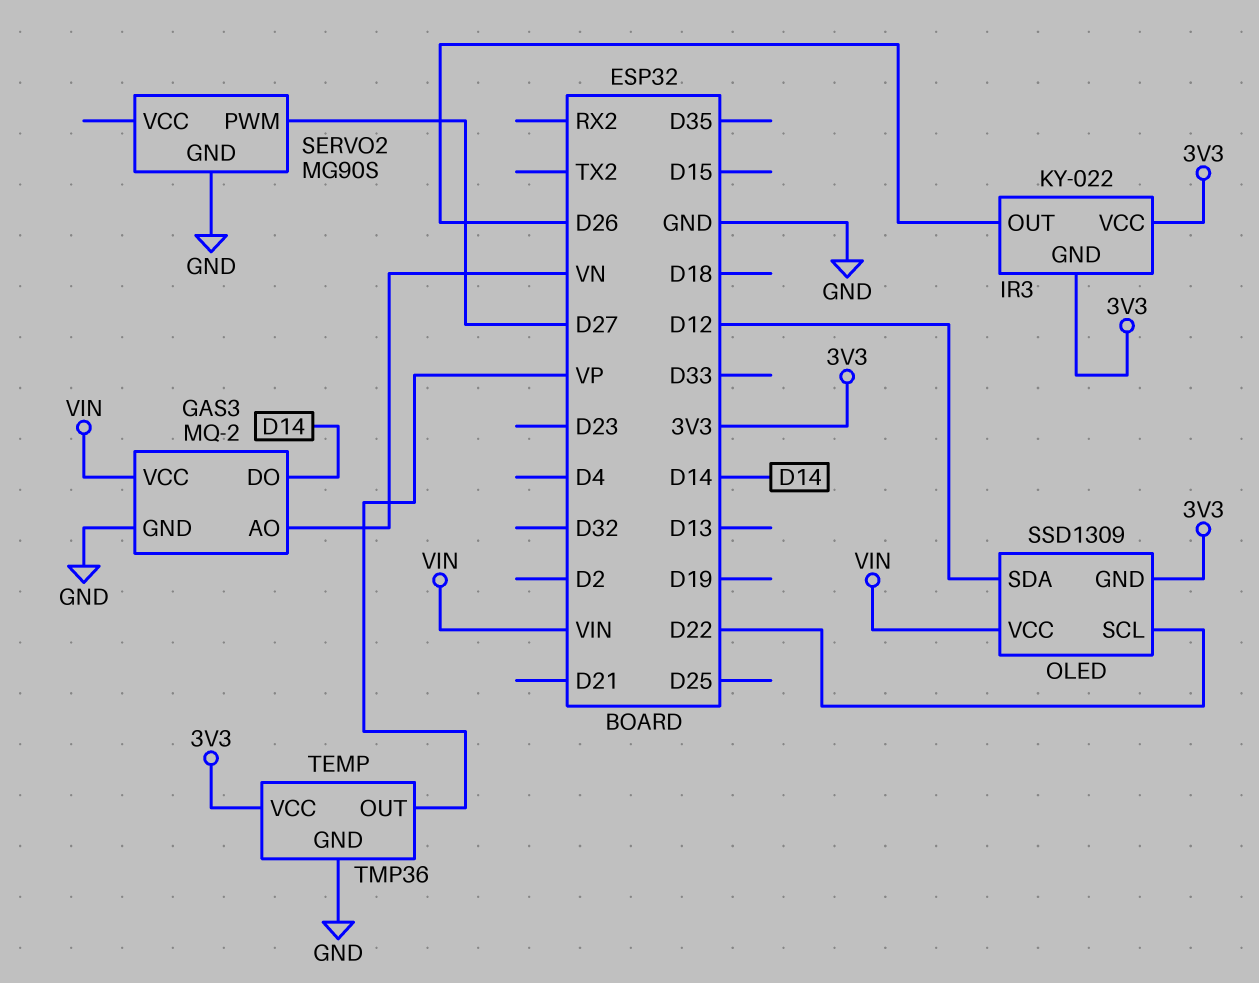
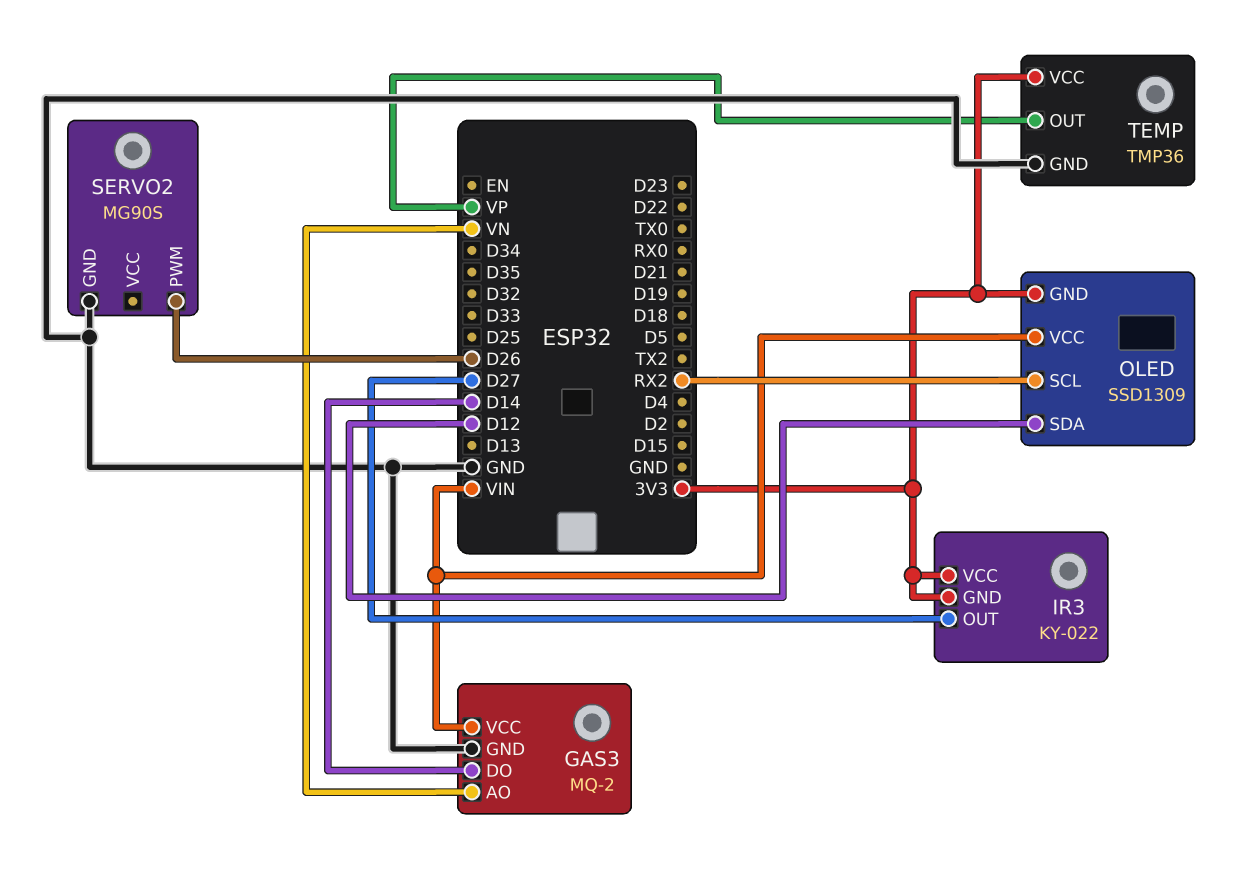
IR3 pin OUT: D26 -> D27
OLED pin SCL: D22 -> RX2
SERVO2 pin PWM: D27 -> D26

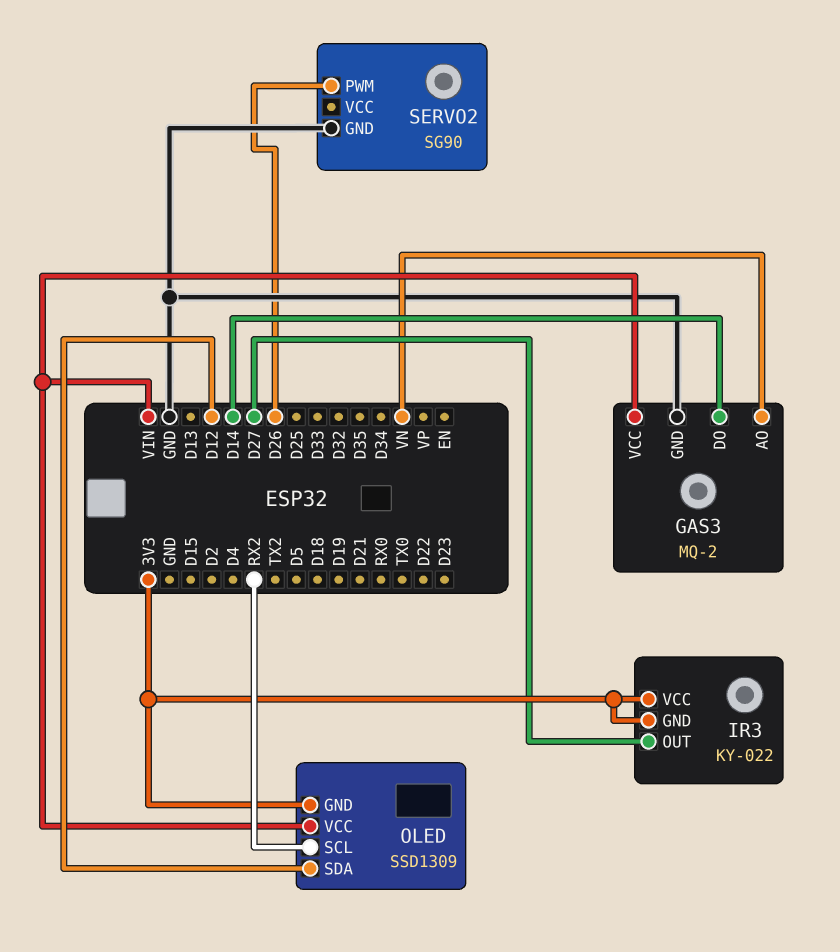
SERVO2: MG90S -> SG90
TEMP: TMP36 -> none
TEMP pin GND: GND -> none
TEMP pin OUT: VP -> none
TEMP pin VCC: 3V3 -> none

